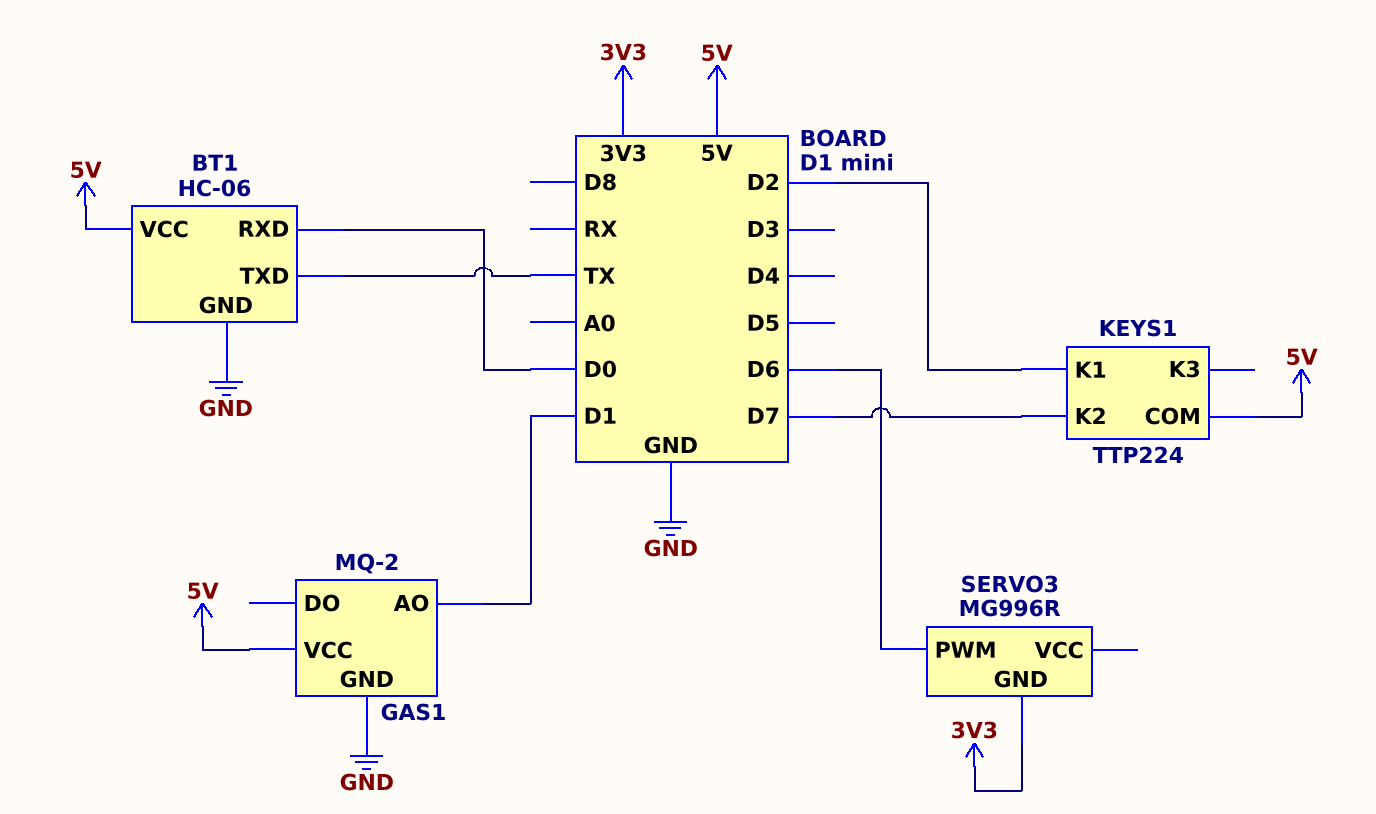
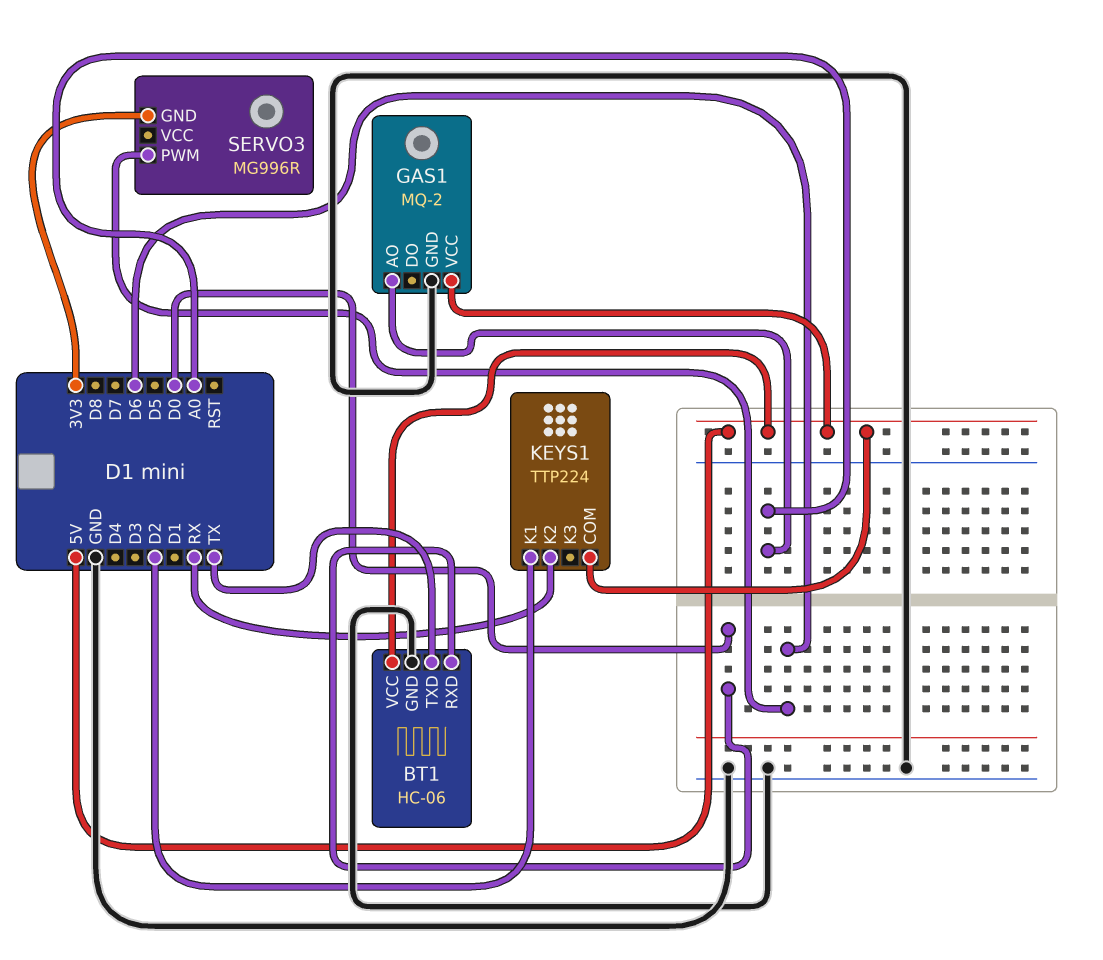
GAS1 pin AO: D1 -> A0
KEYS1 pin K2: D7 -> RX

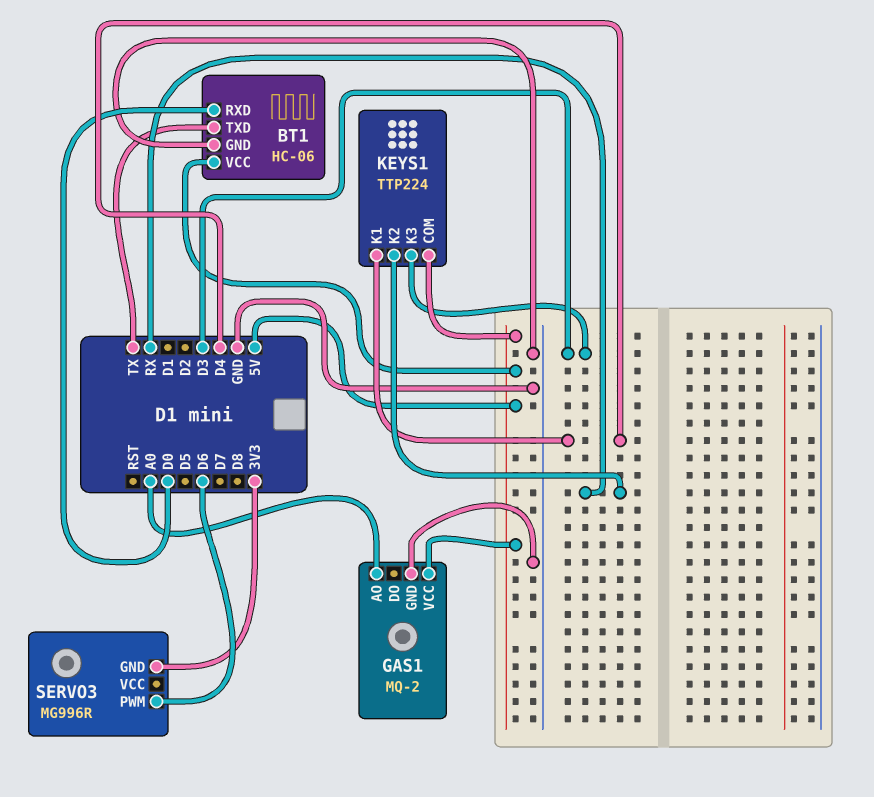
KEYS1 pin K1: D2 -> D4
KEYS1 pin K3: none -> D3

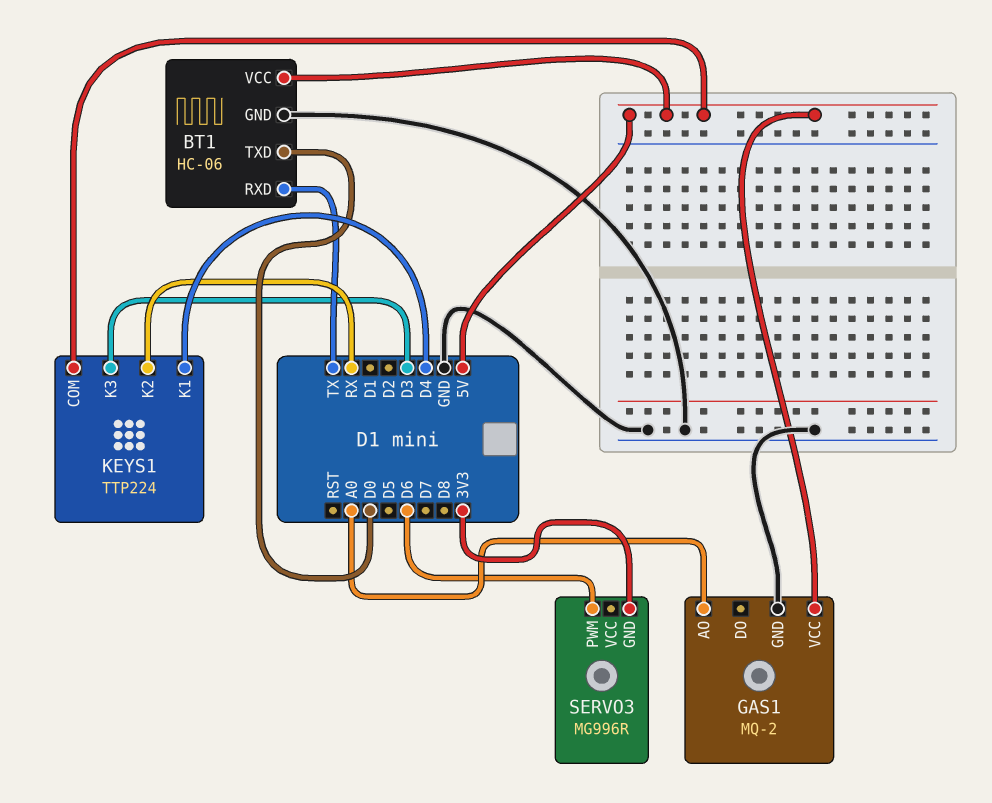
BT1 pin RXD: D0 -> TX
BT1 pin TXD: TX -> D0

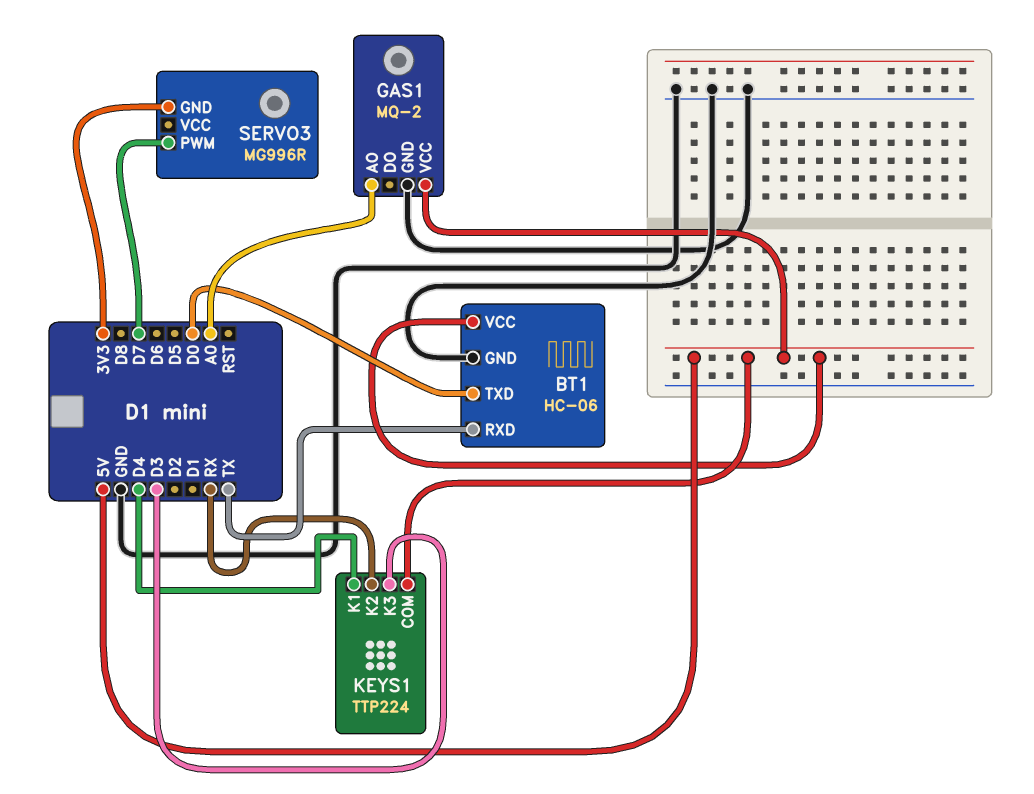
SERVO3 pin PWM: D6 -> D7

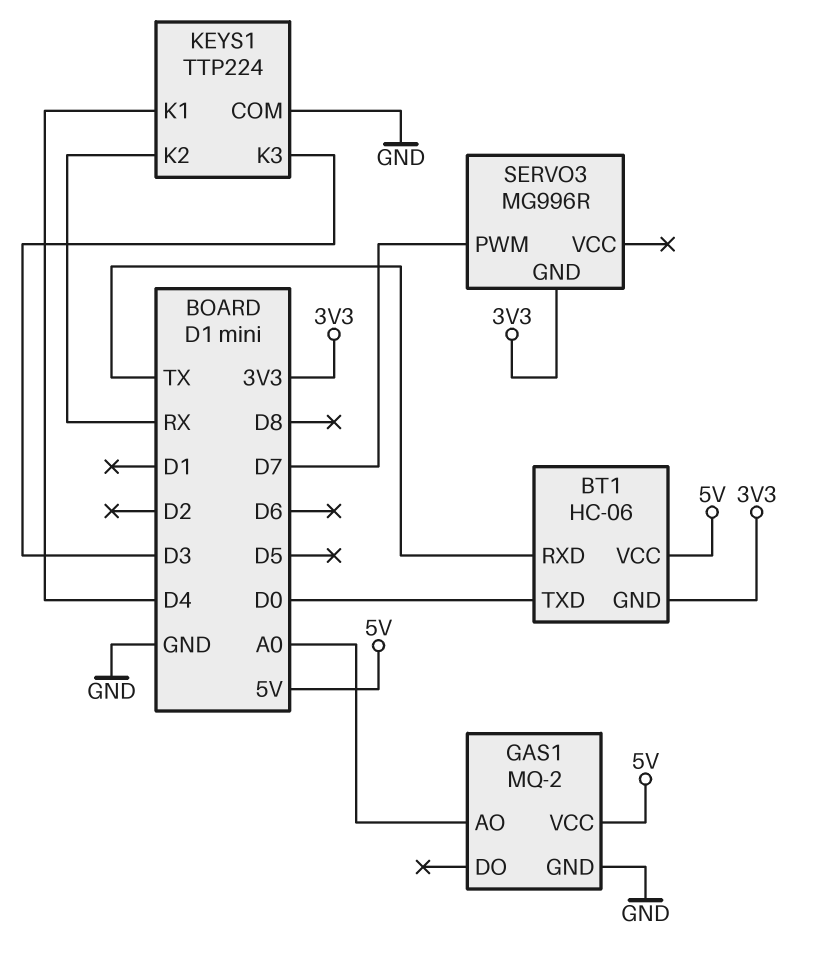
BT1 pin GND: GND -> 3V3
KEYS1 pin COM: 5V -> GND

